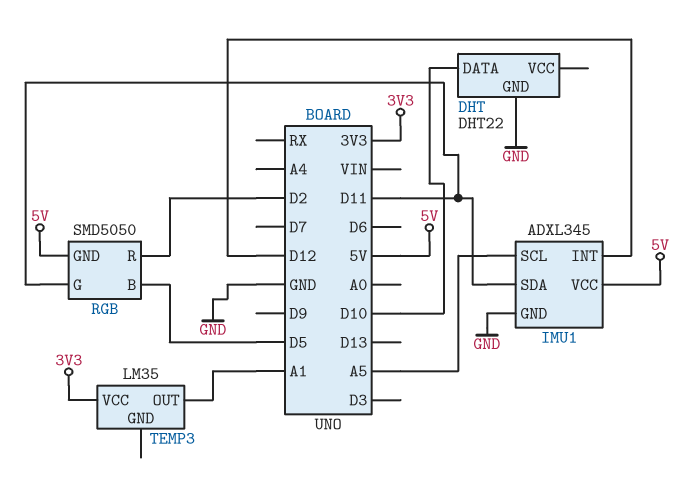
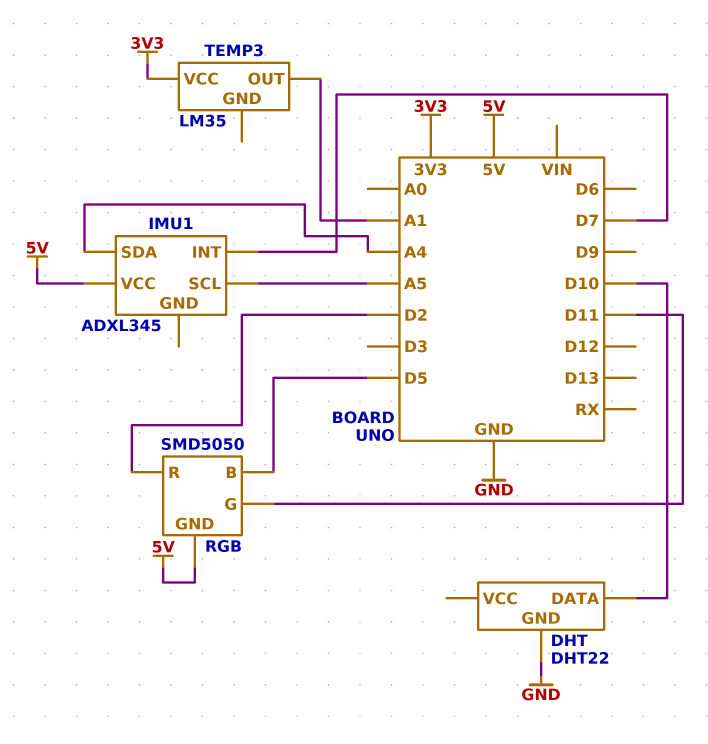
IMU1 pin GND: GND -> none
IMU1 pin INT: D12 -> D7
IMU1 pin SDA: D11 -> A4

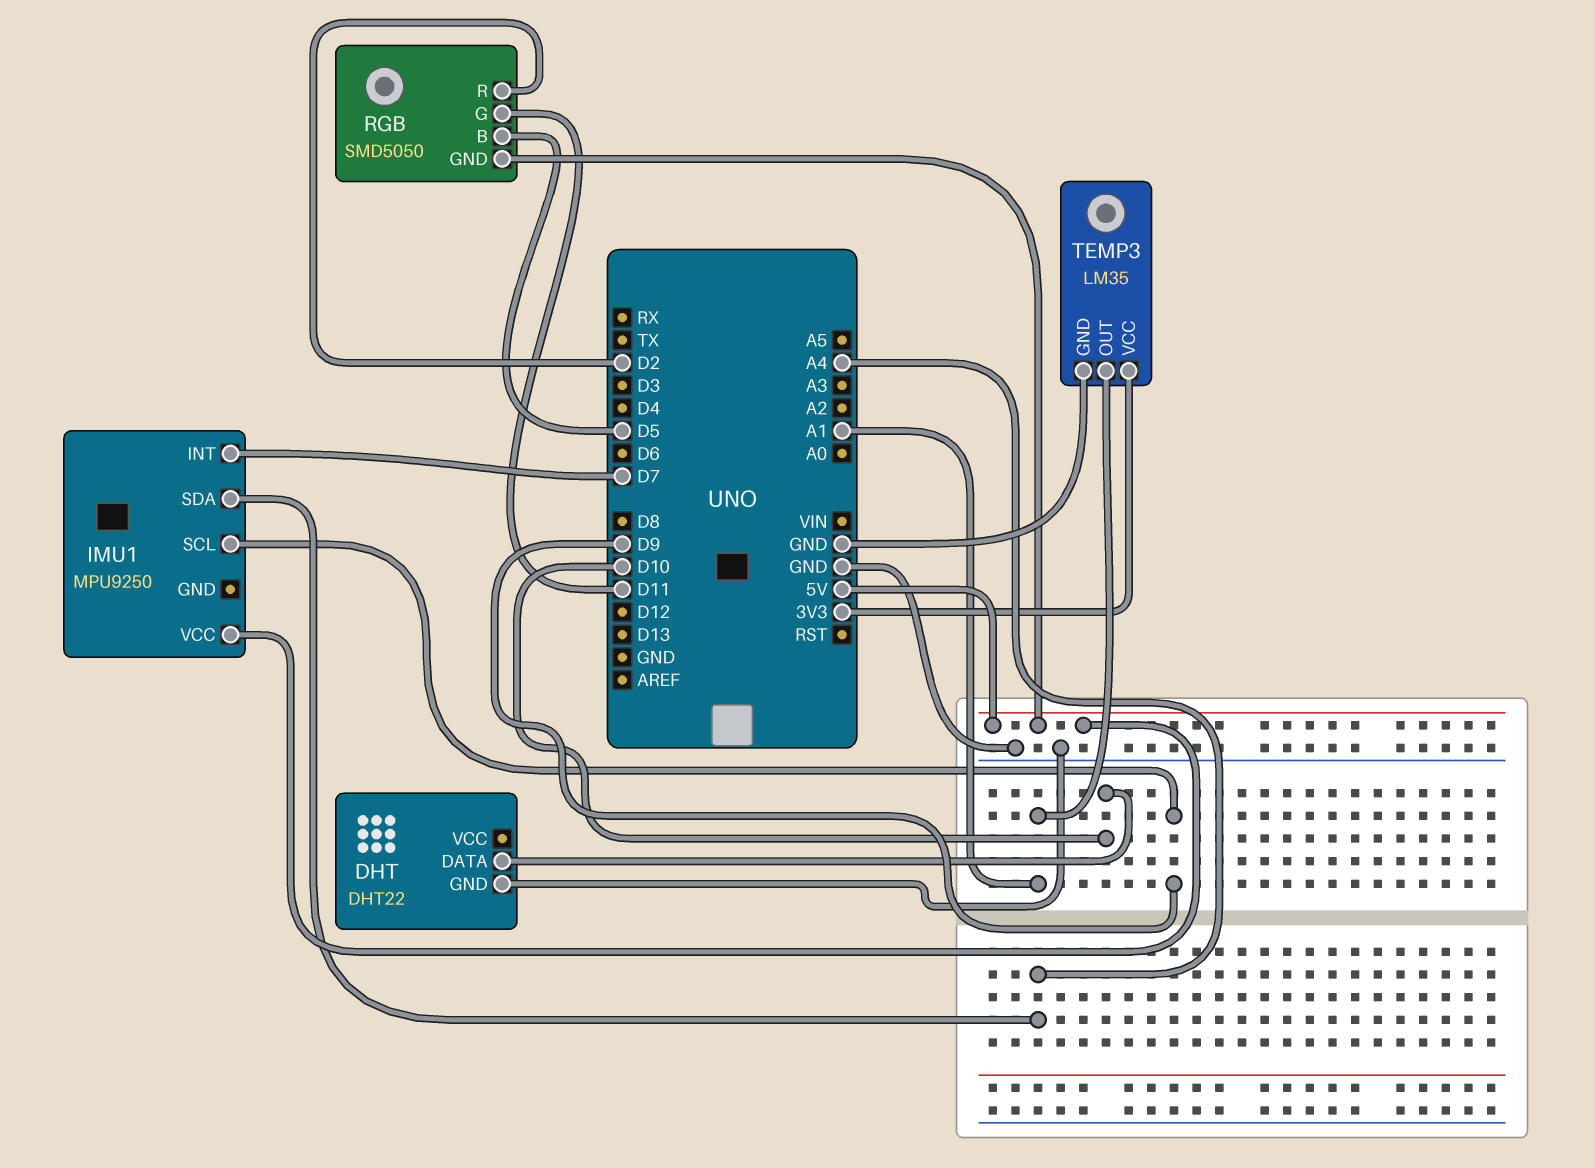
IMU1: ADXL345 -> MPU9250
IMU1 pin SCL: A5 -> D9
TEMP3 pin GND: none -> GND

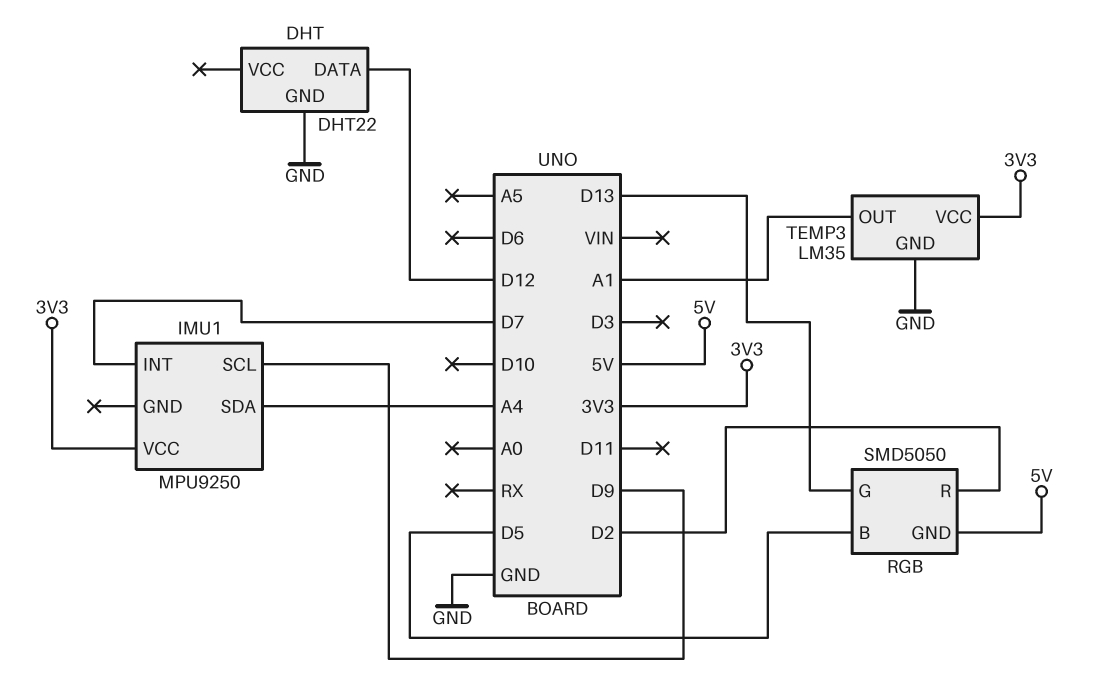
DHT pin DATA: D10 -> D12
IMU1 pin VCC: 5V -> 3V3
RGB pin G: D11 -> D13

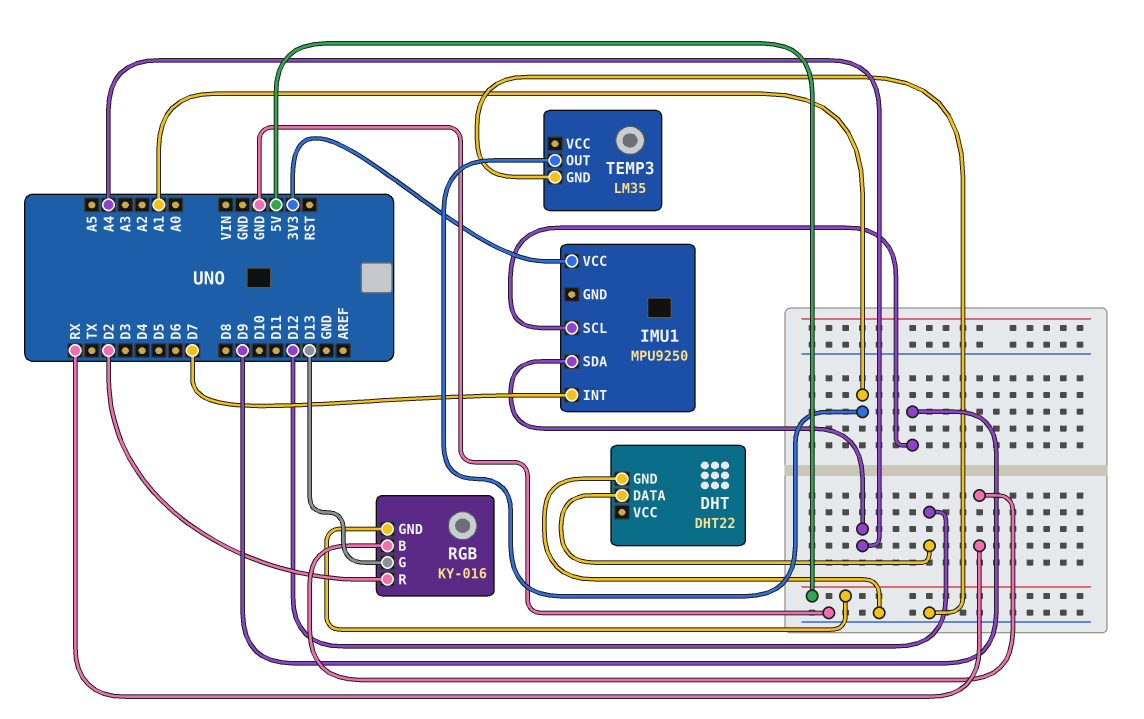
RGB: SMD5050 -> KY-016
RGB pin B: D5 -> RX
TEMP3 pin VCC: 3V3 -> none

